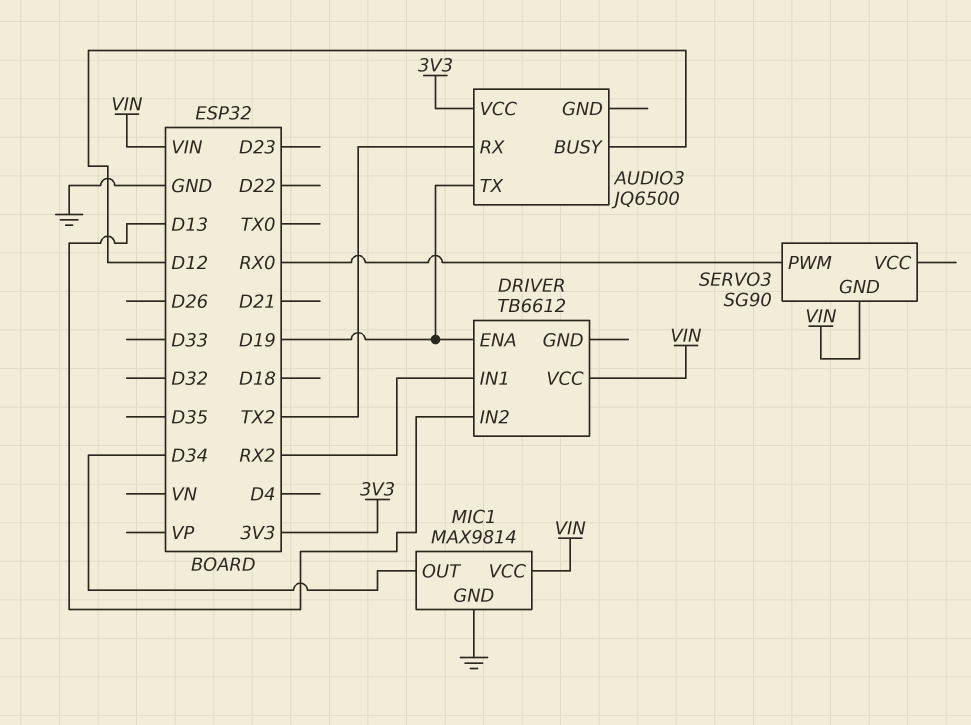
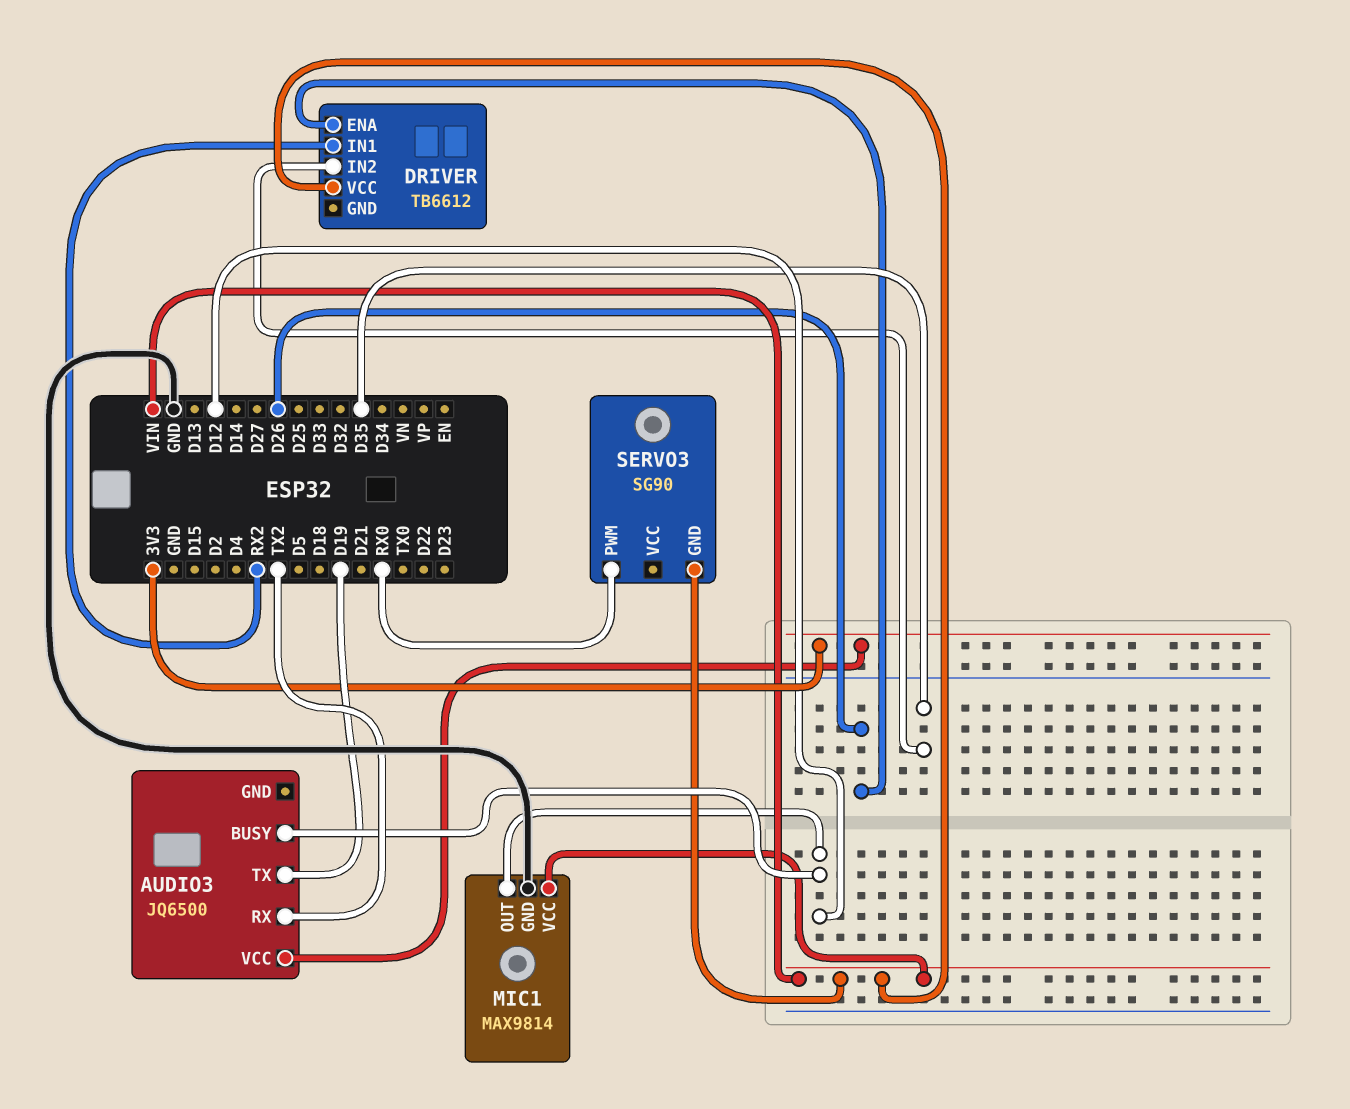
DRIVER pin ENA: D19 -> D26
DRIVER pin IN2: D13 -> D35
MIC1 pin OUT: D34 -> D12

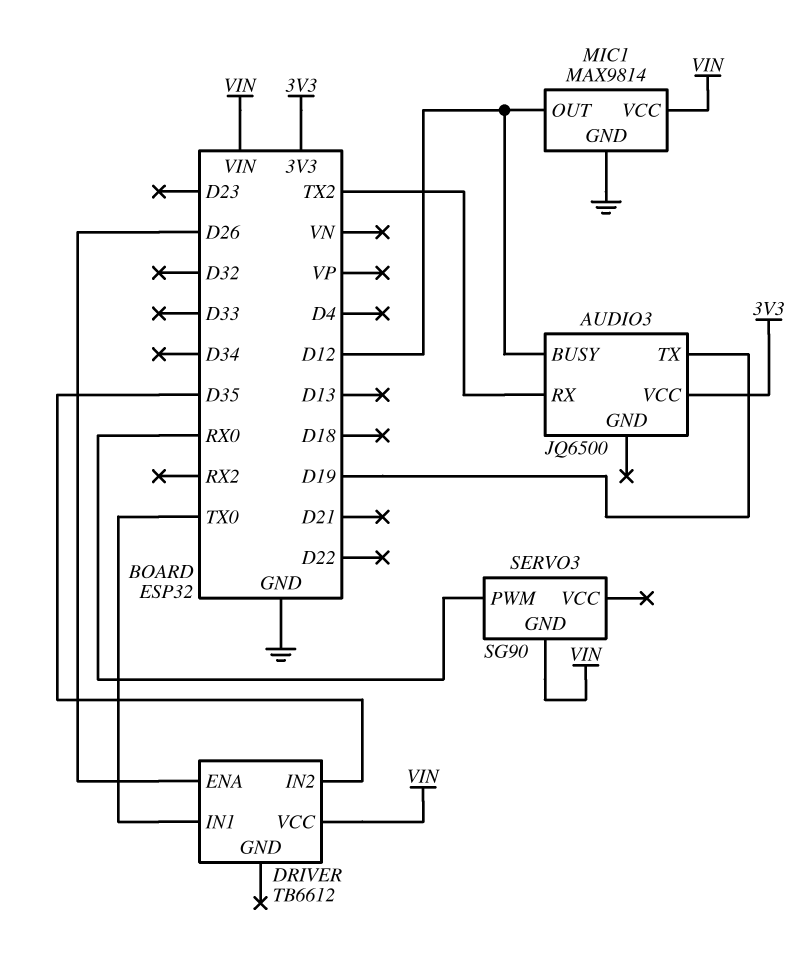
DRIVER pin IN1: RX2 -> TX0

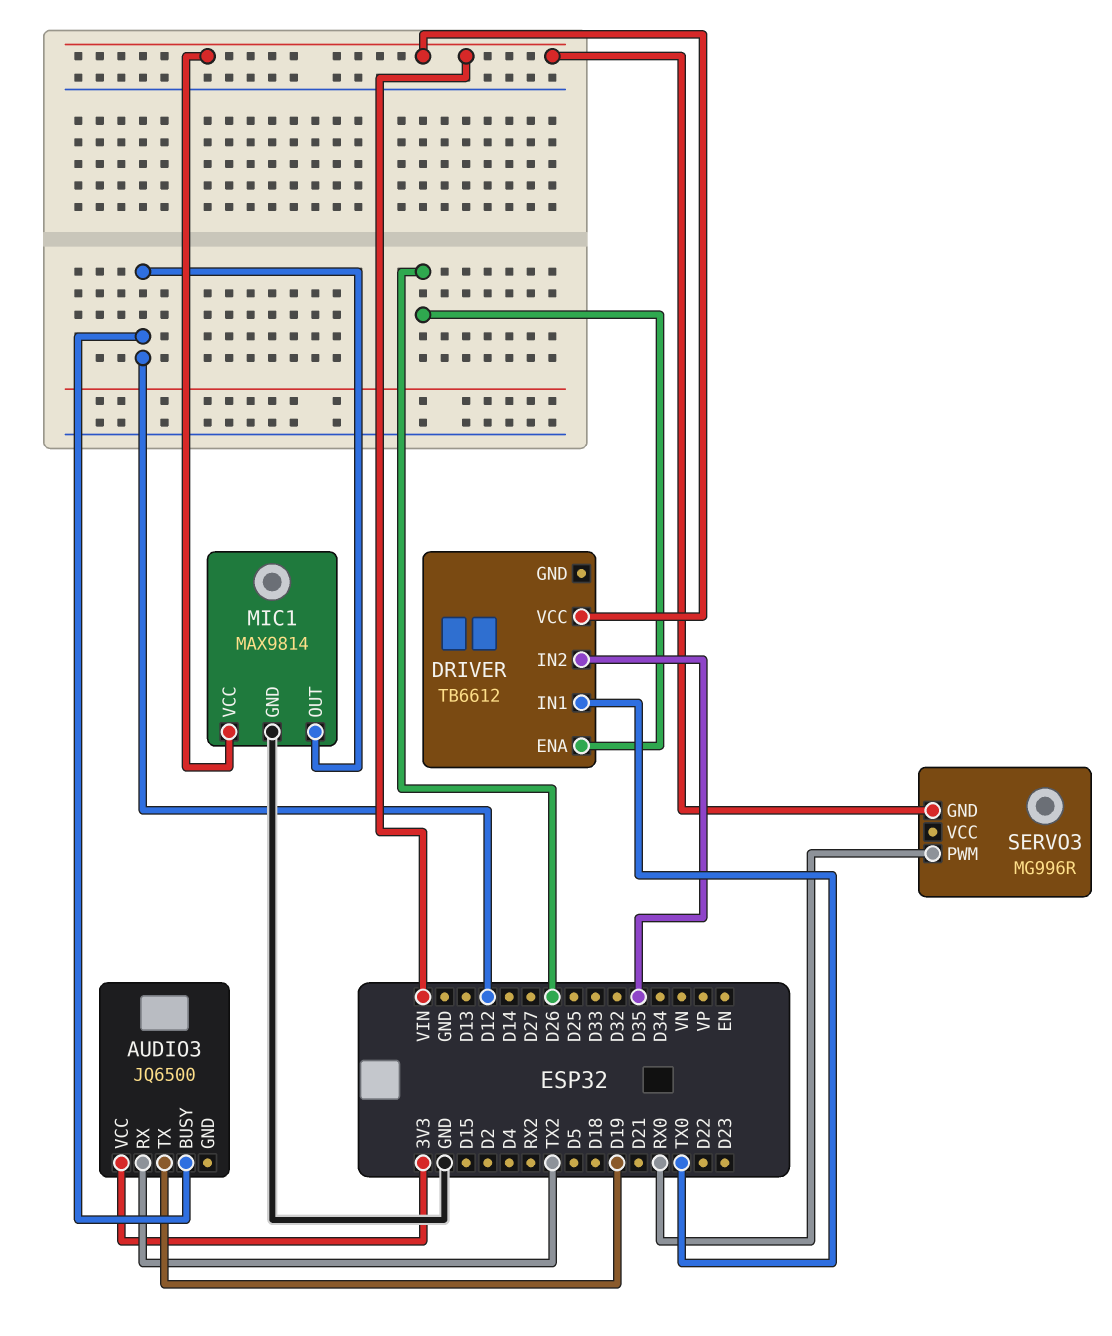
SERVO3: SG90 -> MG996R

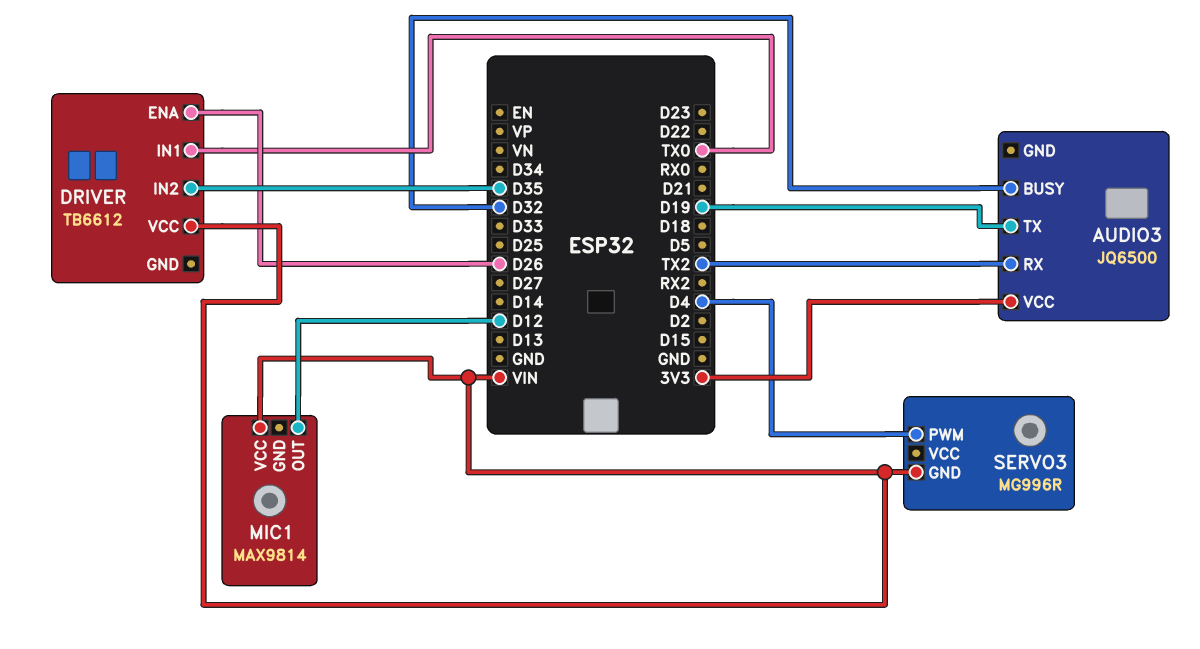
AUDIO3 pin BUSY: D12 -> D32
MIC1 pin GND: GND -> none
SERVO3 pin PWM: RX0 -> D4

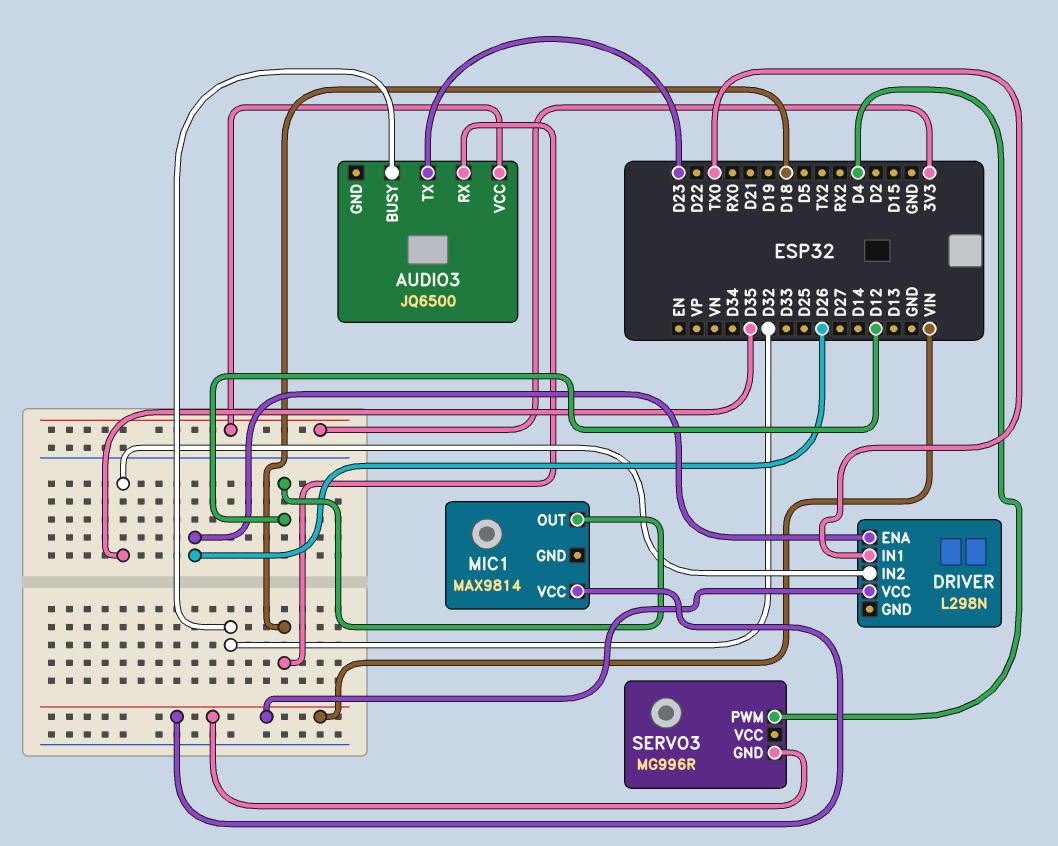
AUDIO3 pin RX: TX2 -> D18
AUDIO3 pin TX: D19 -> D23
DRIVER: TB6612 -> L298N

